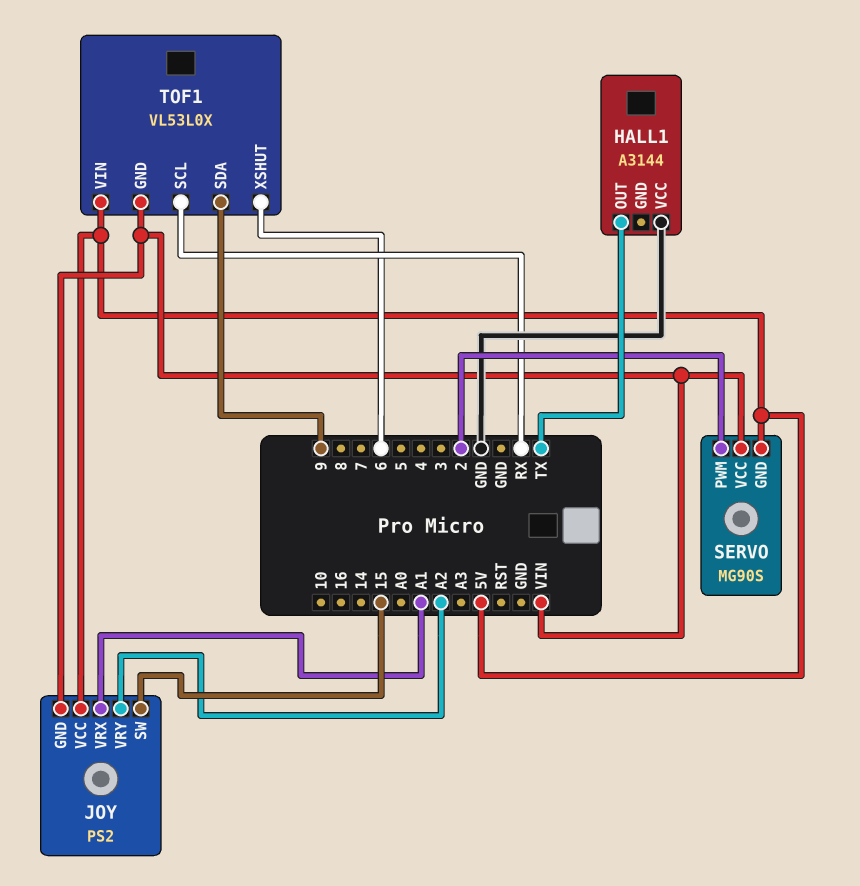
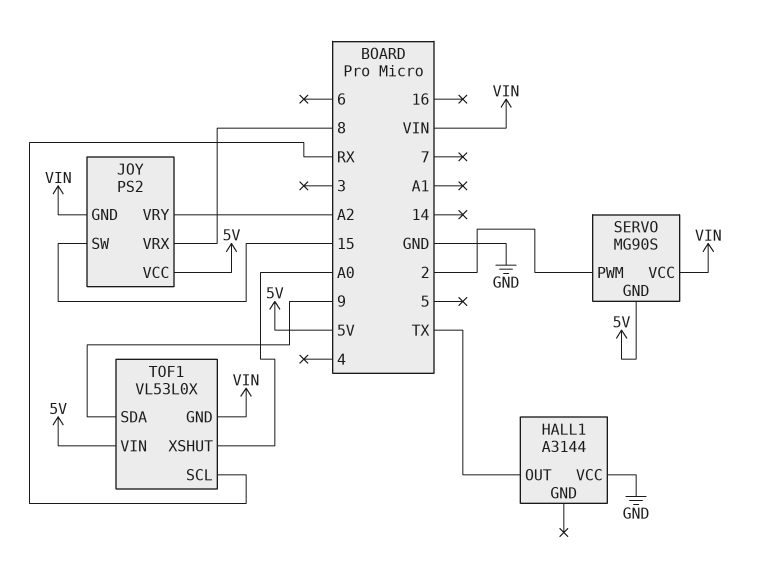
JOY pin VRX: A1 -> 8
TOF1 pin XSHUT: 6 -> A0

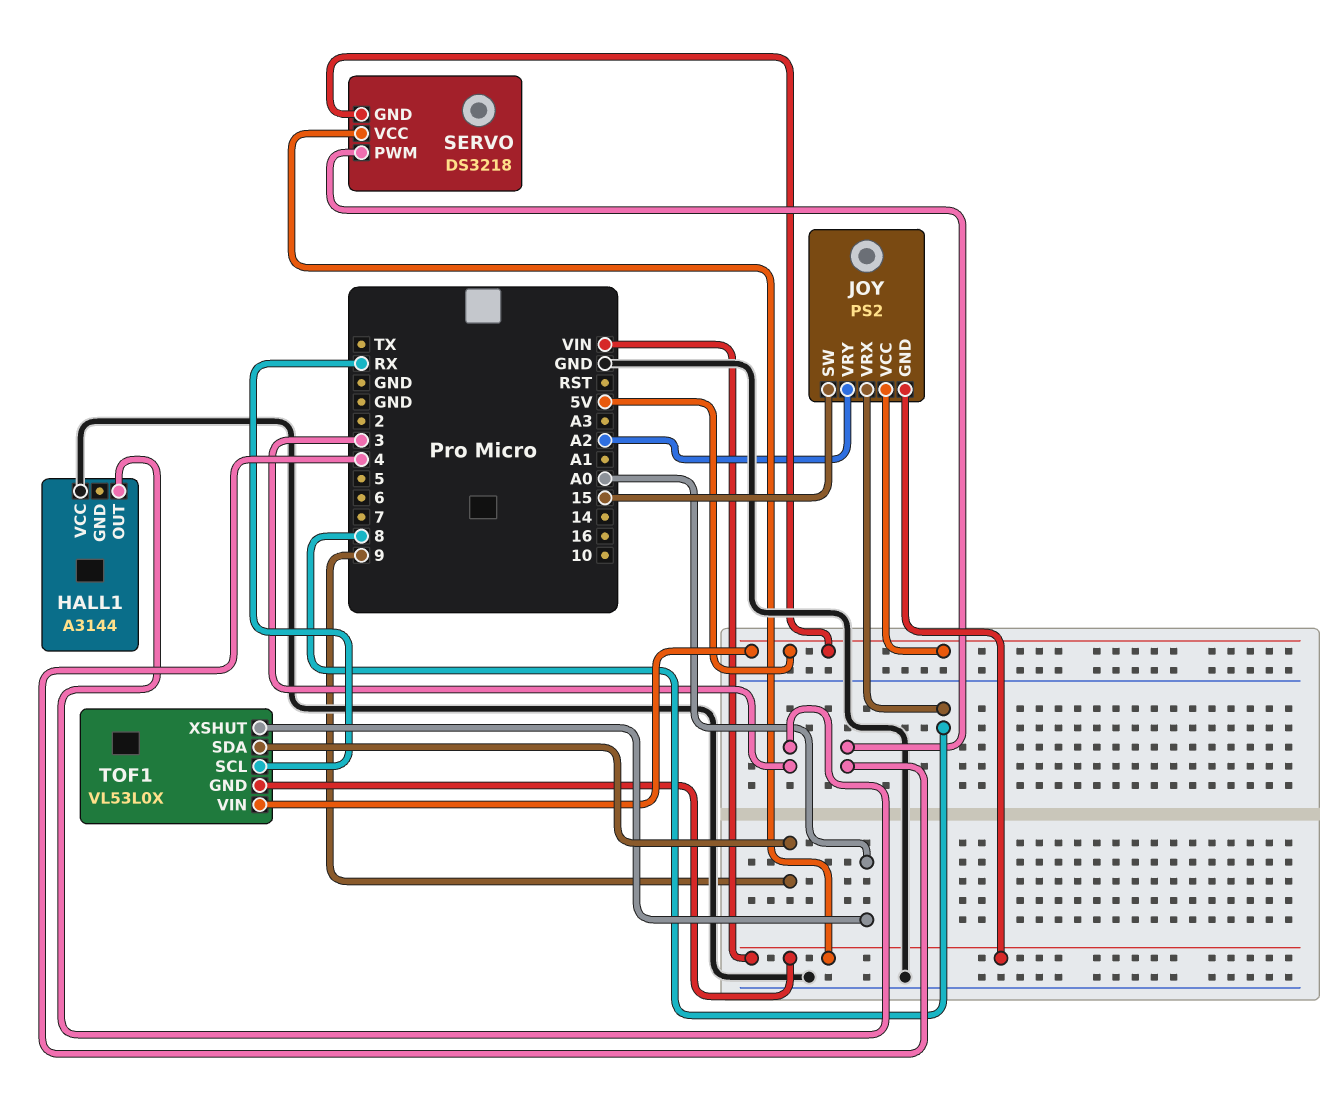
HALL1 pin OUT: TX -> 3
SERVO: MG90S -> DS3218
SERVO pin PWM: 2 -> 4

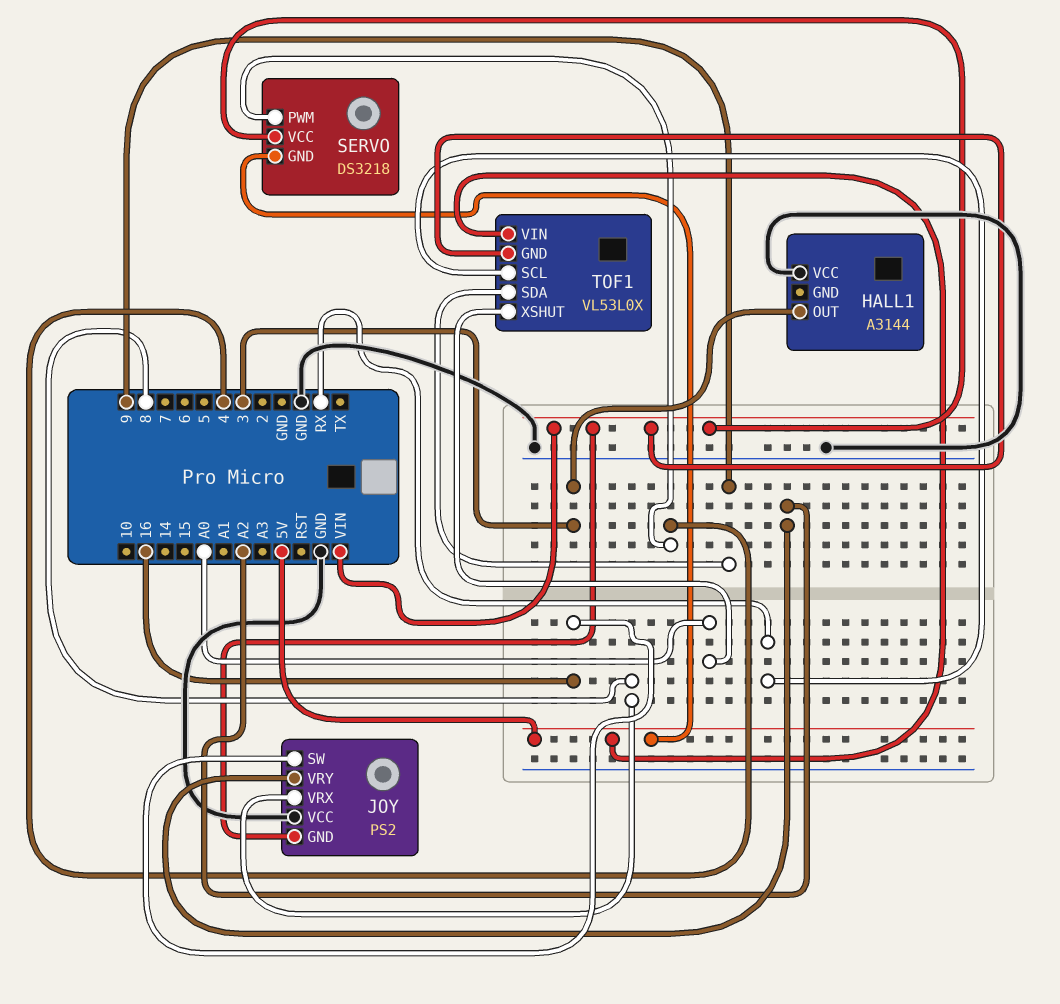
JOY pin SW: 15 -> 16
JOY pin VCC: 5V -> GND

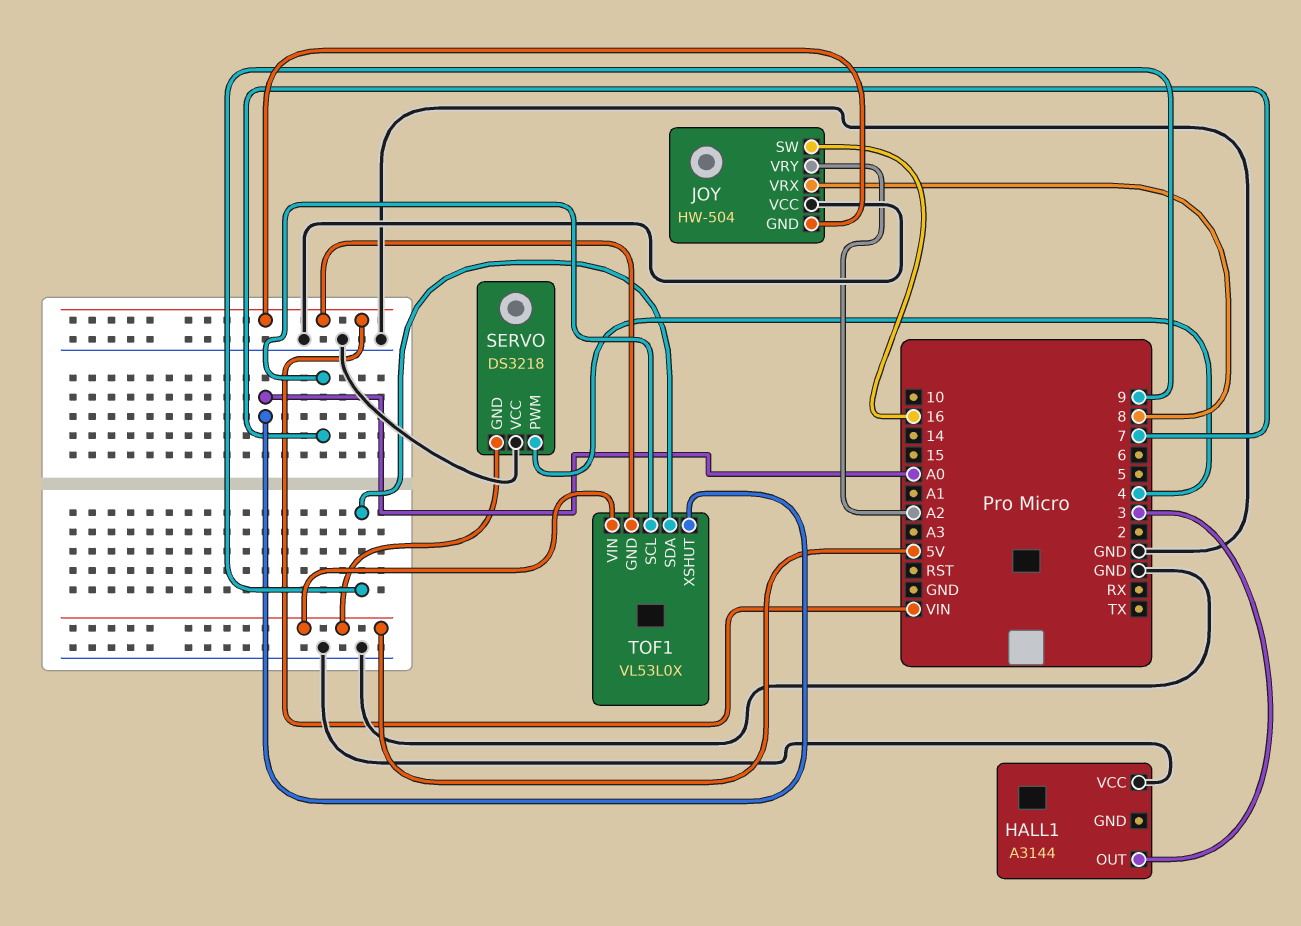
JOY: PS2 -> HW-504
SERVO pin VCC: VIN -> GND
TOF1 pin SCL: RX -> 7

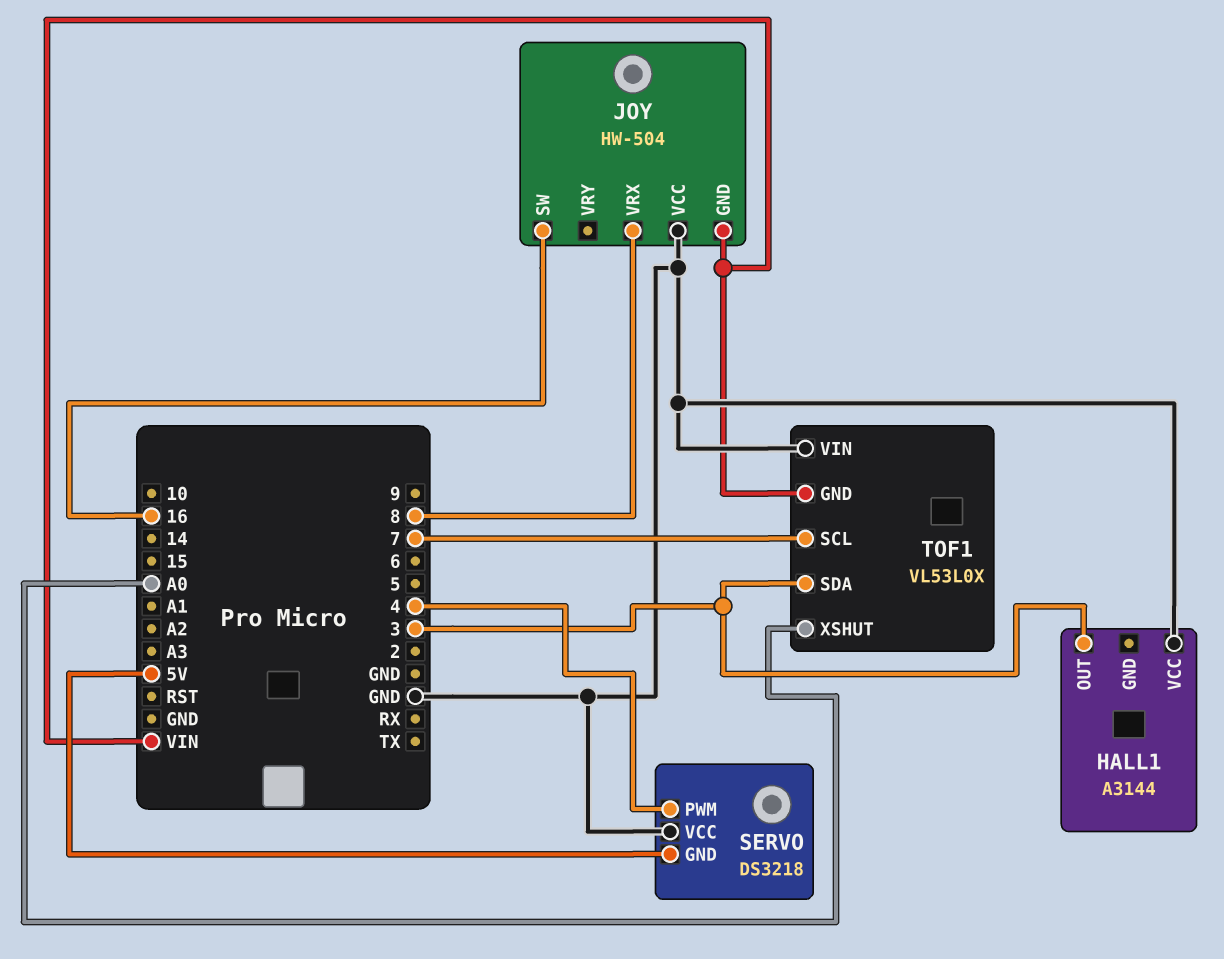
JOY pin VRY: A2 -> none
TOF1 pin SDA: 9 -> 3
TOF1 pin VIN: 5V -> GND

